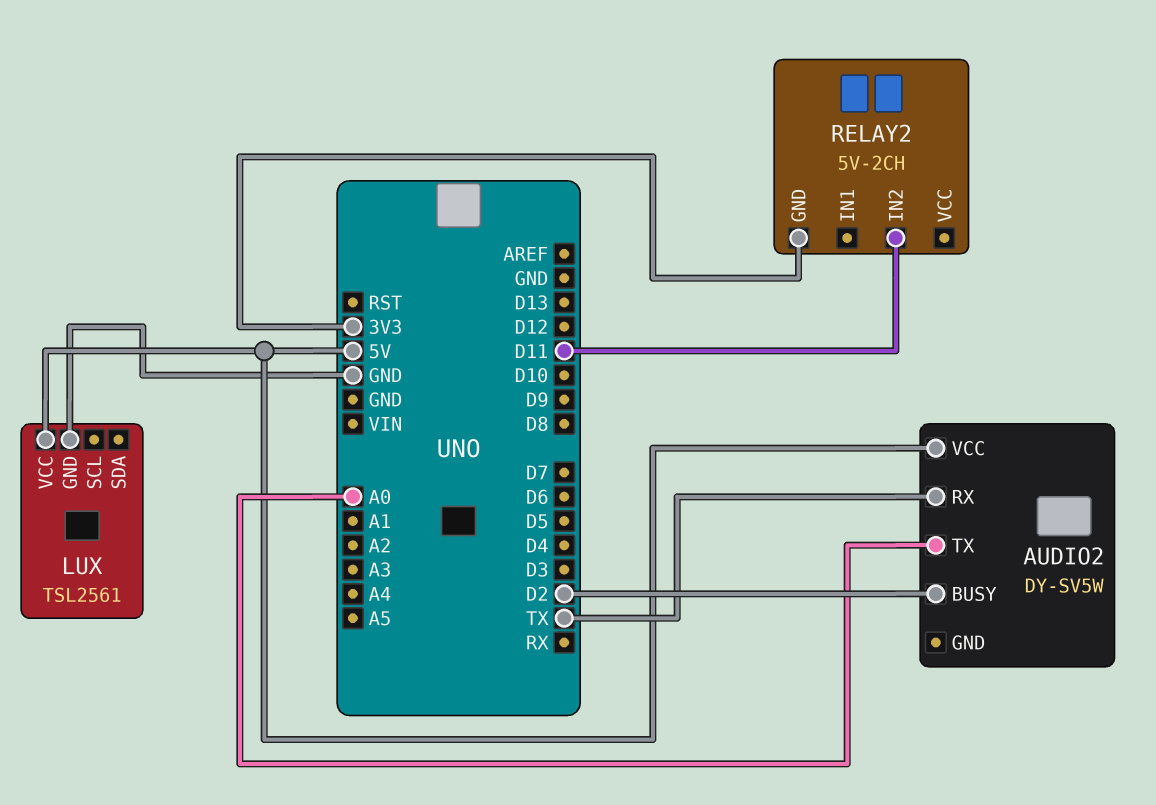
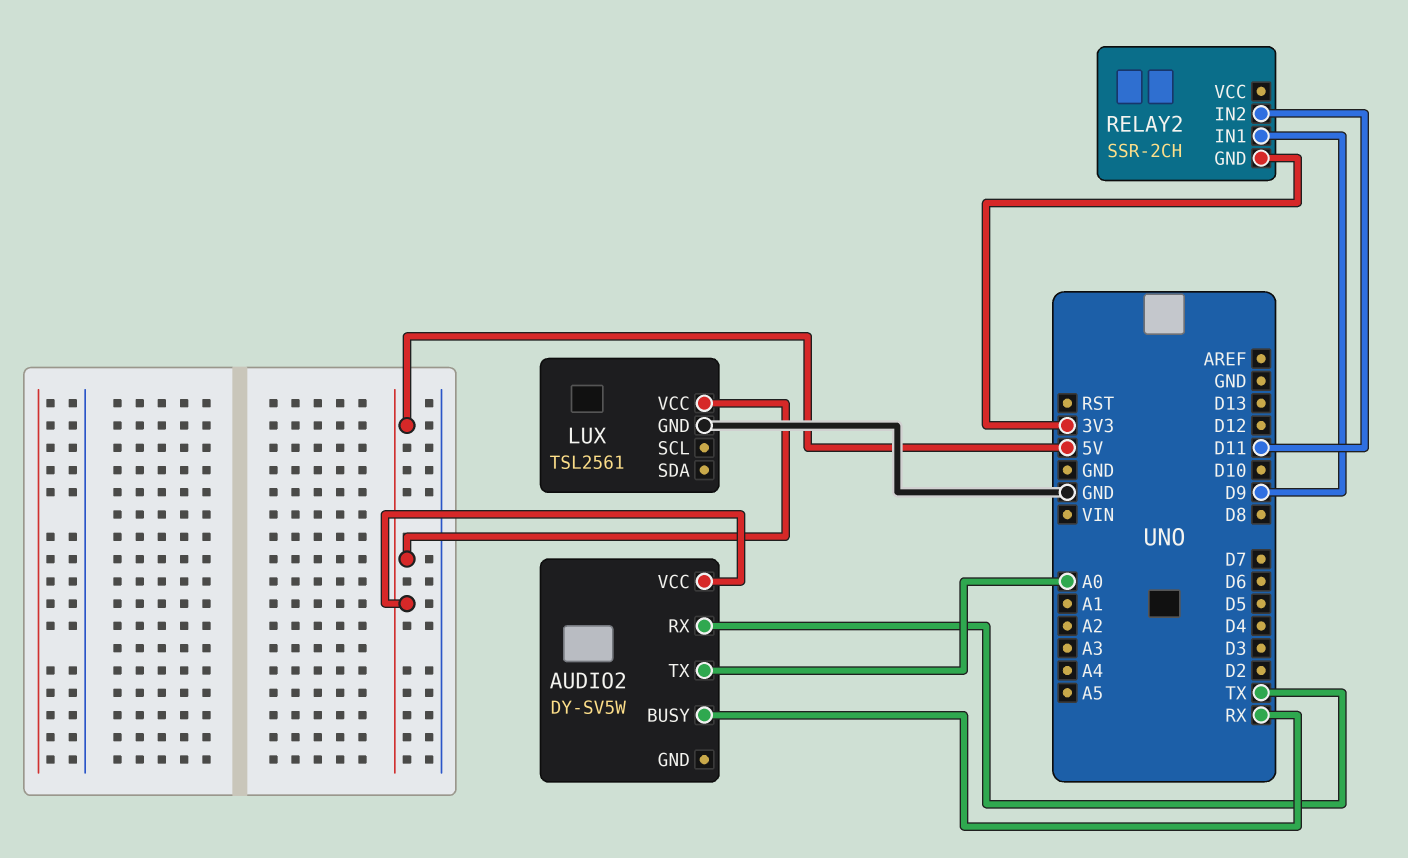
AUDIO2 pin BUSY: D2 -> RX
RELAY2: 5V-2CH -> SSR-2CH
RELAY2 pin IN1: none -> D9

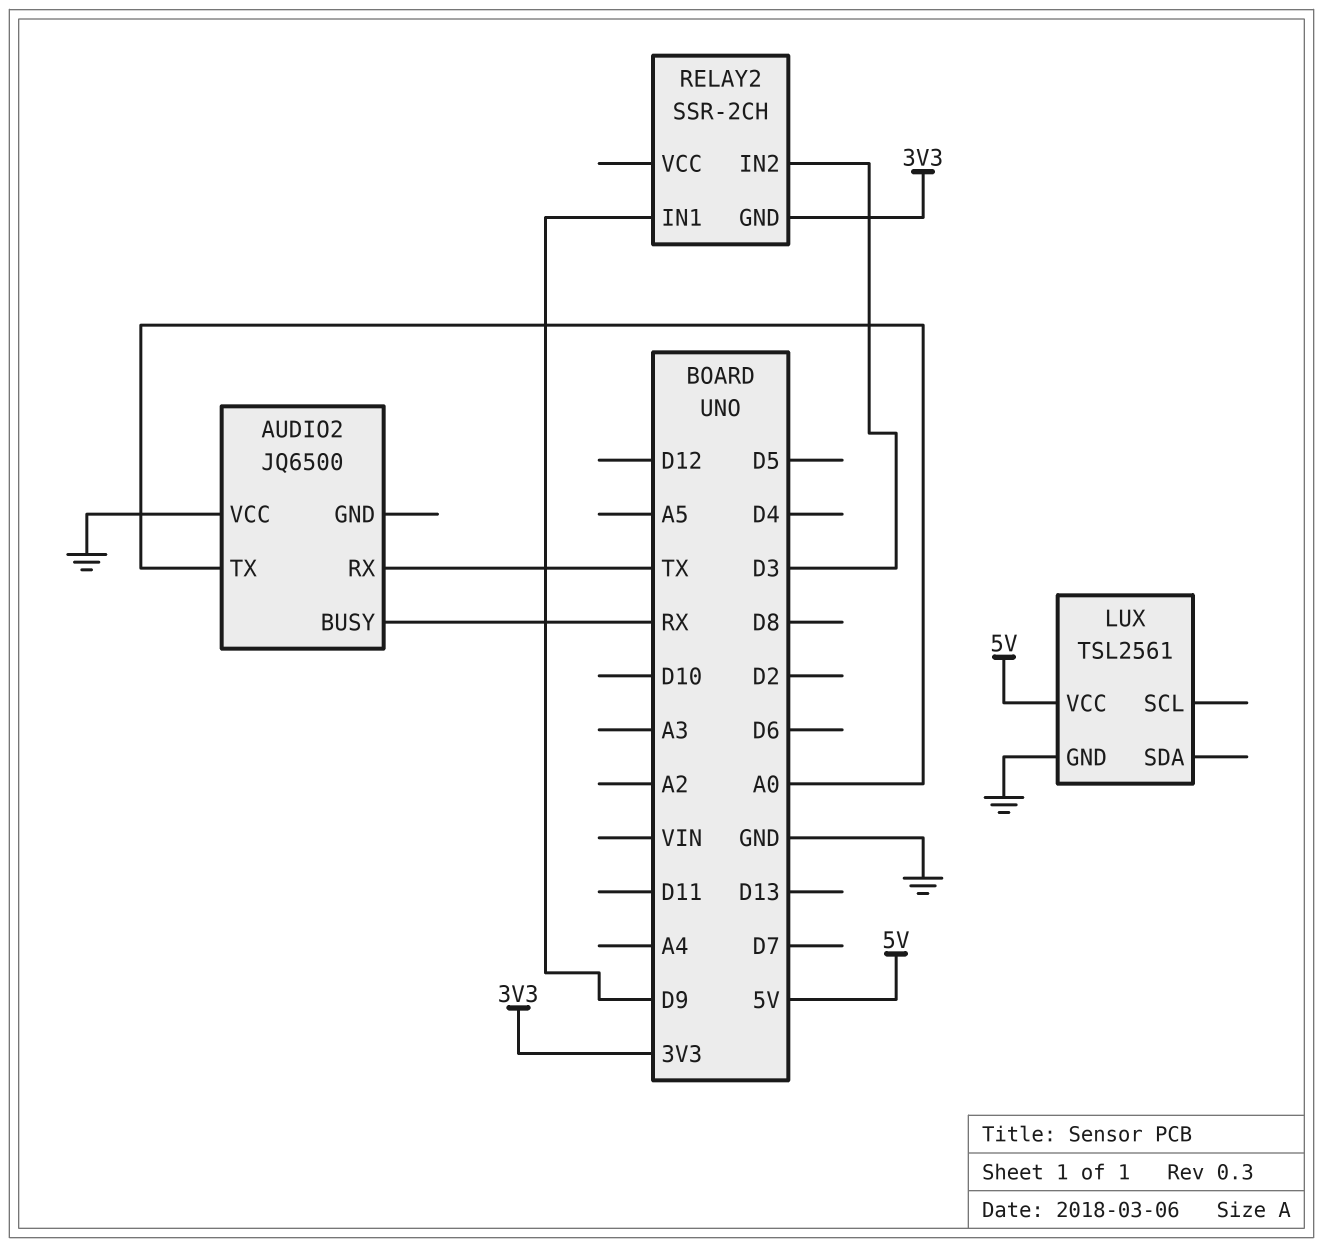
AUDIO2: DY-SV5W -> JQ6500
AUDIO2 pin VCC: 5V -> GND
RELAY2 pin IN2: D11 -> D3

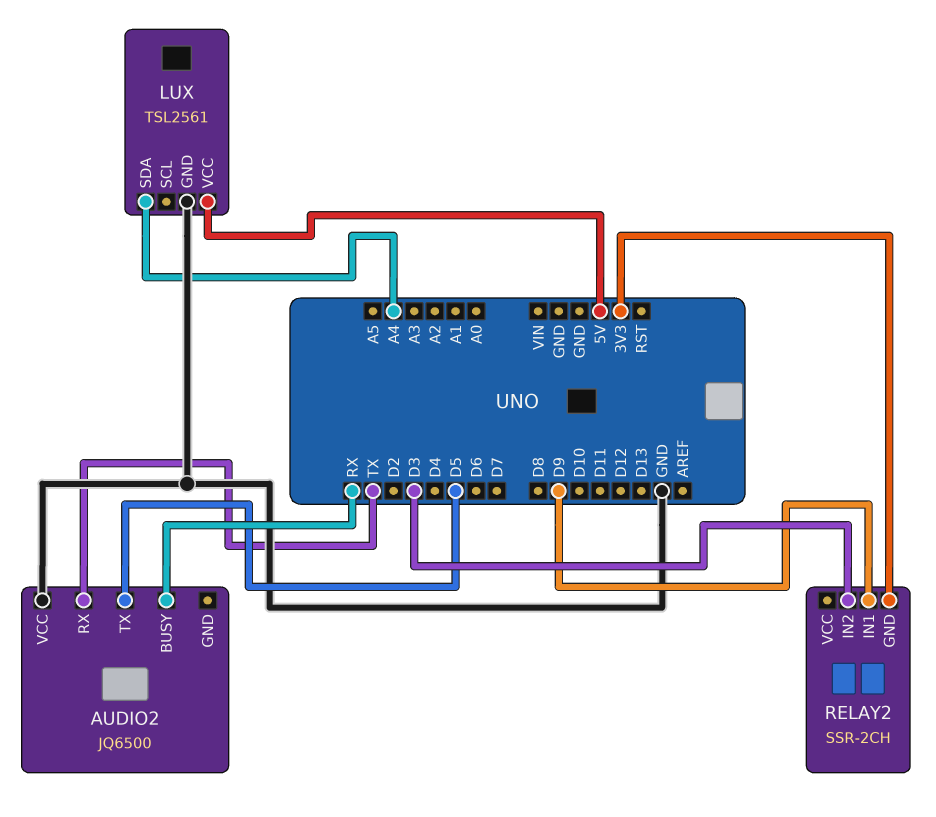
AUDIO2 pin TX: A0 -> D5
LUX pin SDA: none -> A4

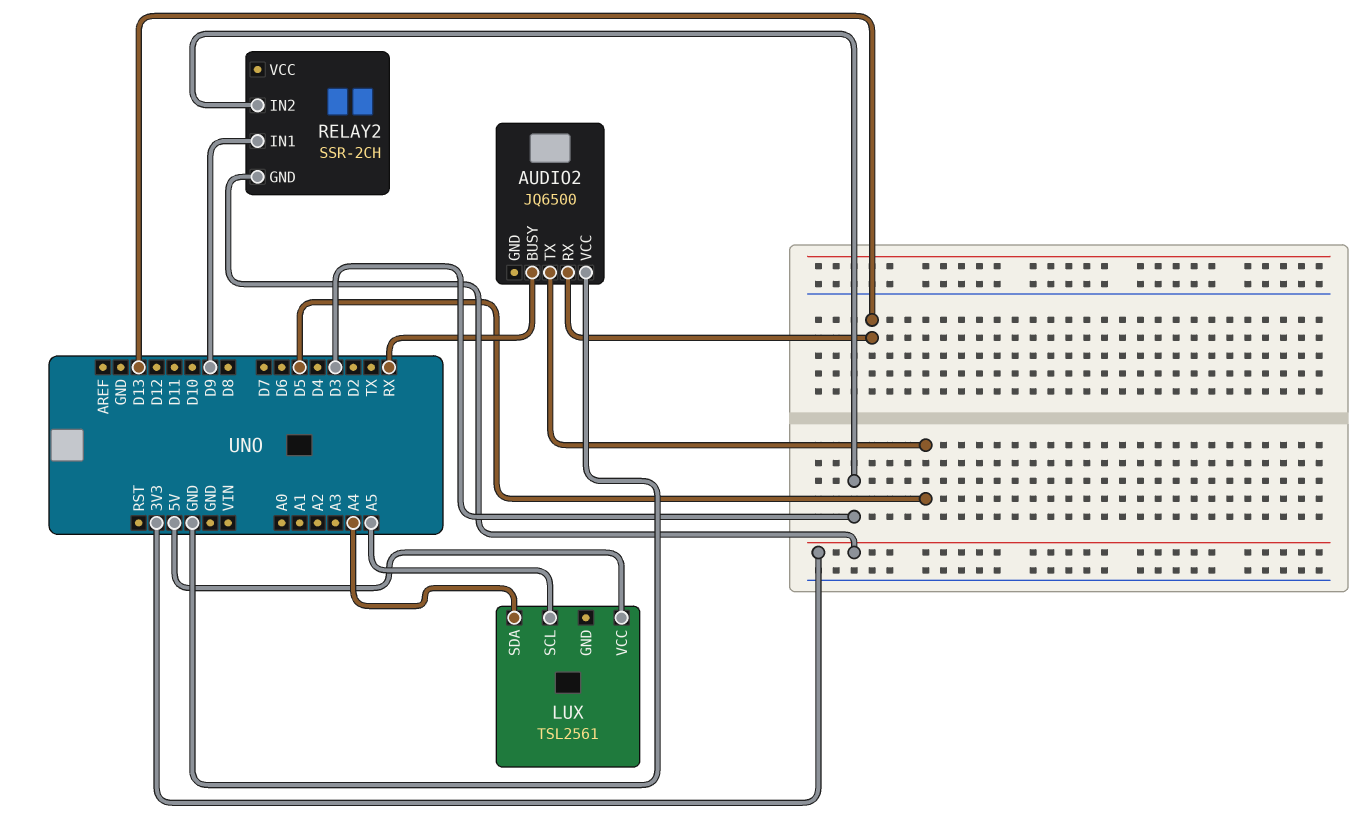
AUDIO2 pin RX: TX -> D13
LUX pin GND: GND -> none
LUX pin SCL: none -> A5

